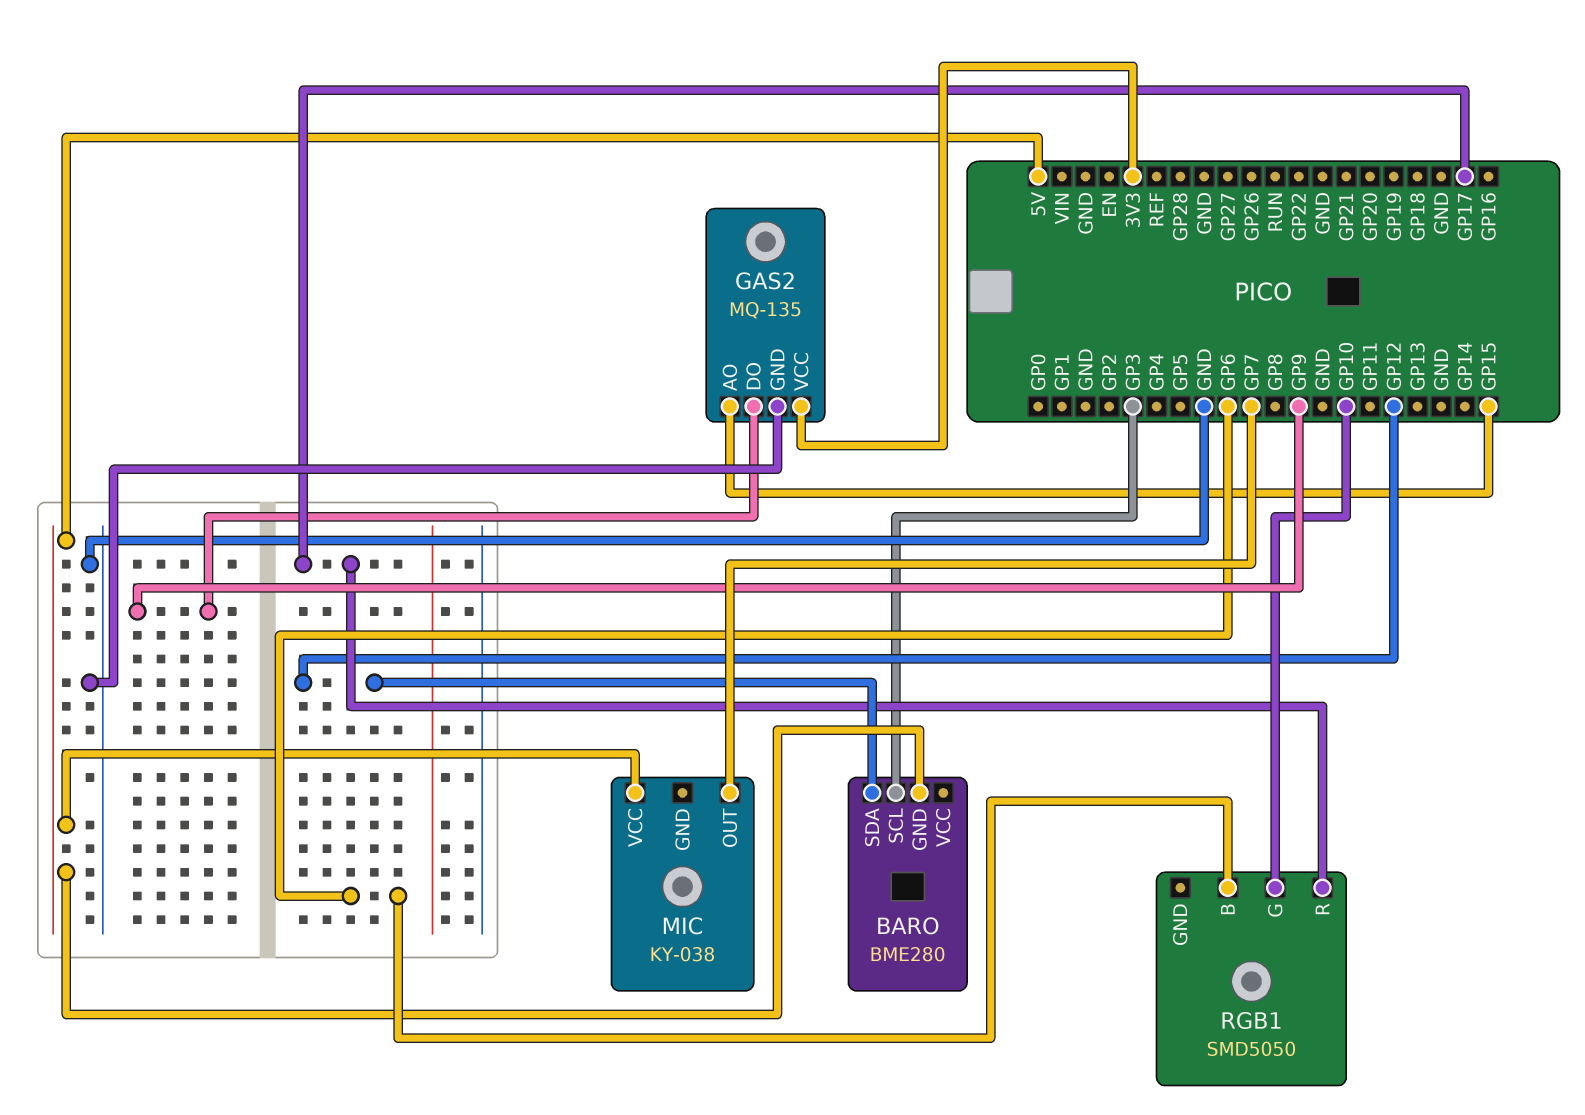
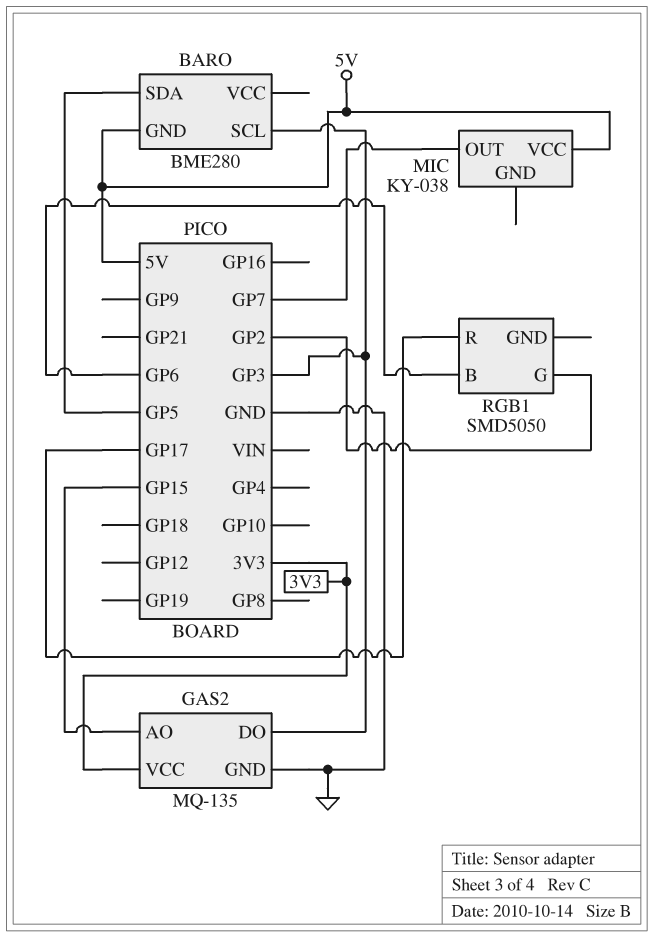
BARO pin SDA: GP12 -> GP5
GAS2 pin DO: GP9 -> GP3
RGB1 pin G: GP10 -> GP2

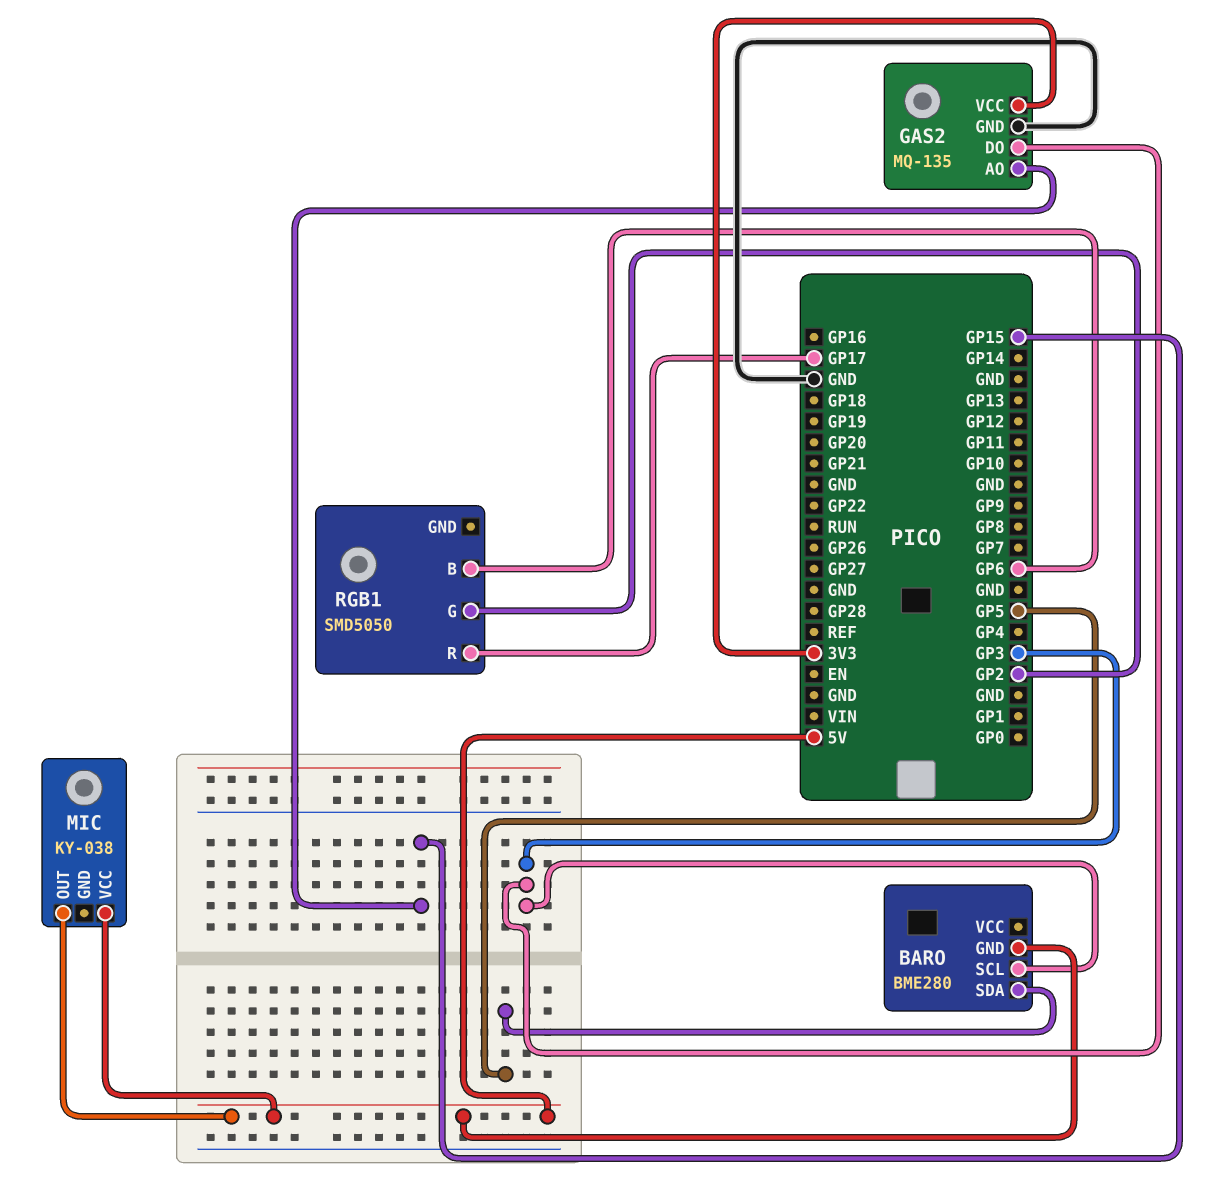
MIC pin OUT: GP7 -> 5V

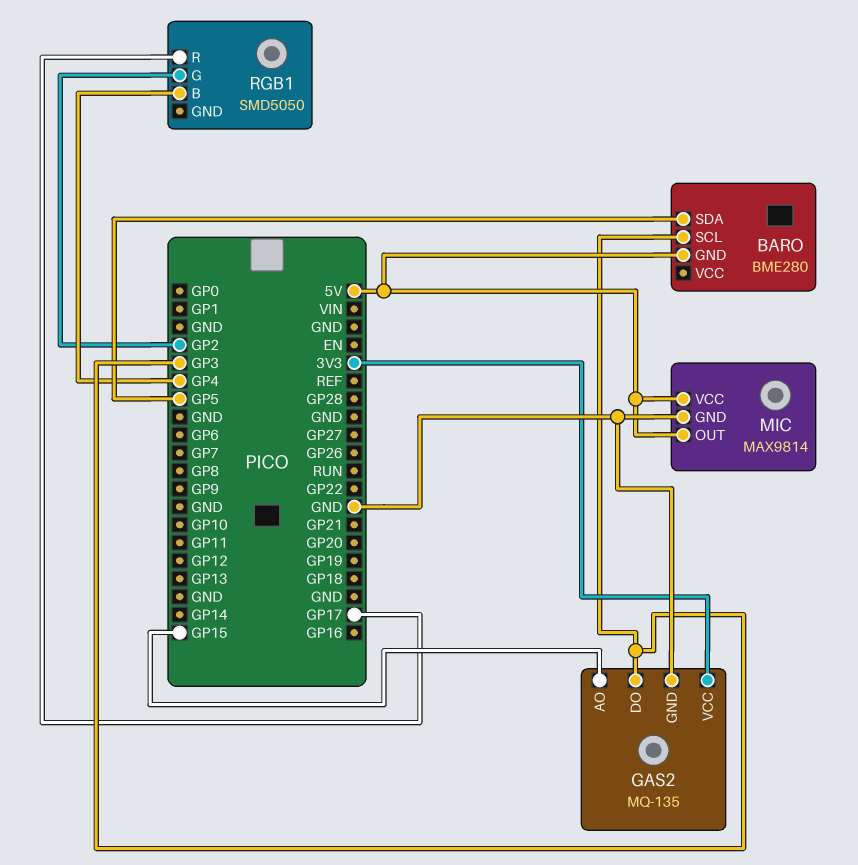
MIC: KY-038 -> MAX9814
MIC pin GND: none -> GND
RGB1 pin B: GP6 -> GP4

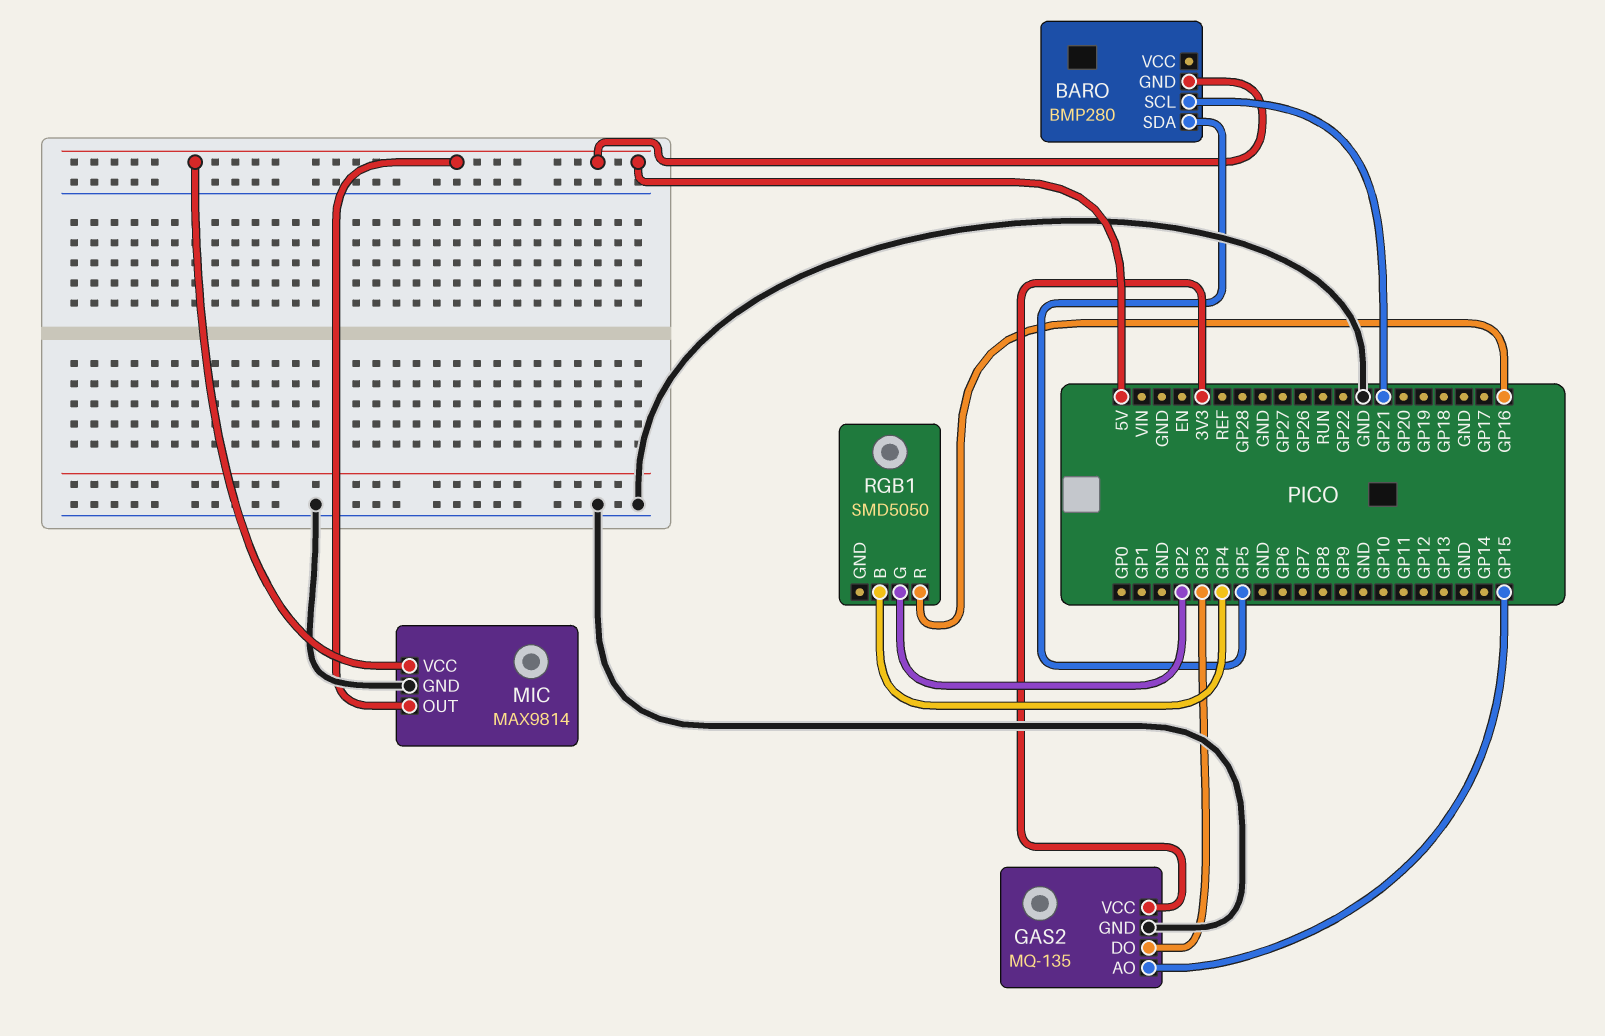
BARO: BME280 -> BMP280
BARO pin SCL: GP3 -> GP21
RGB1 pin R: GP17 -> GP16

